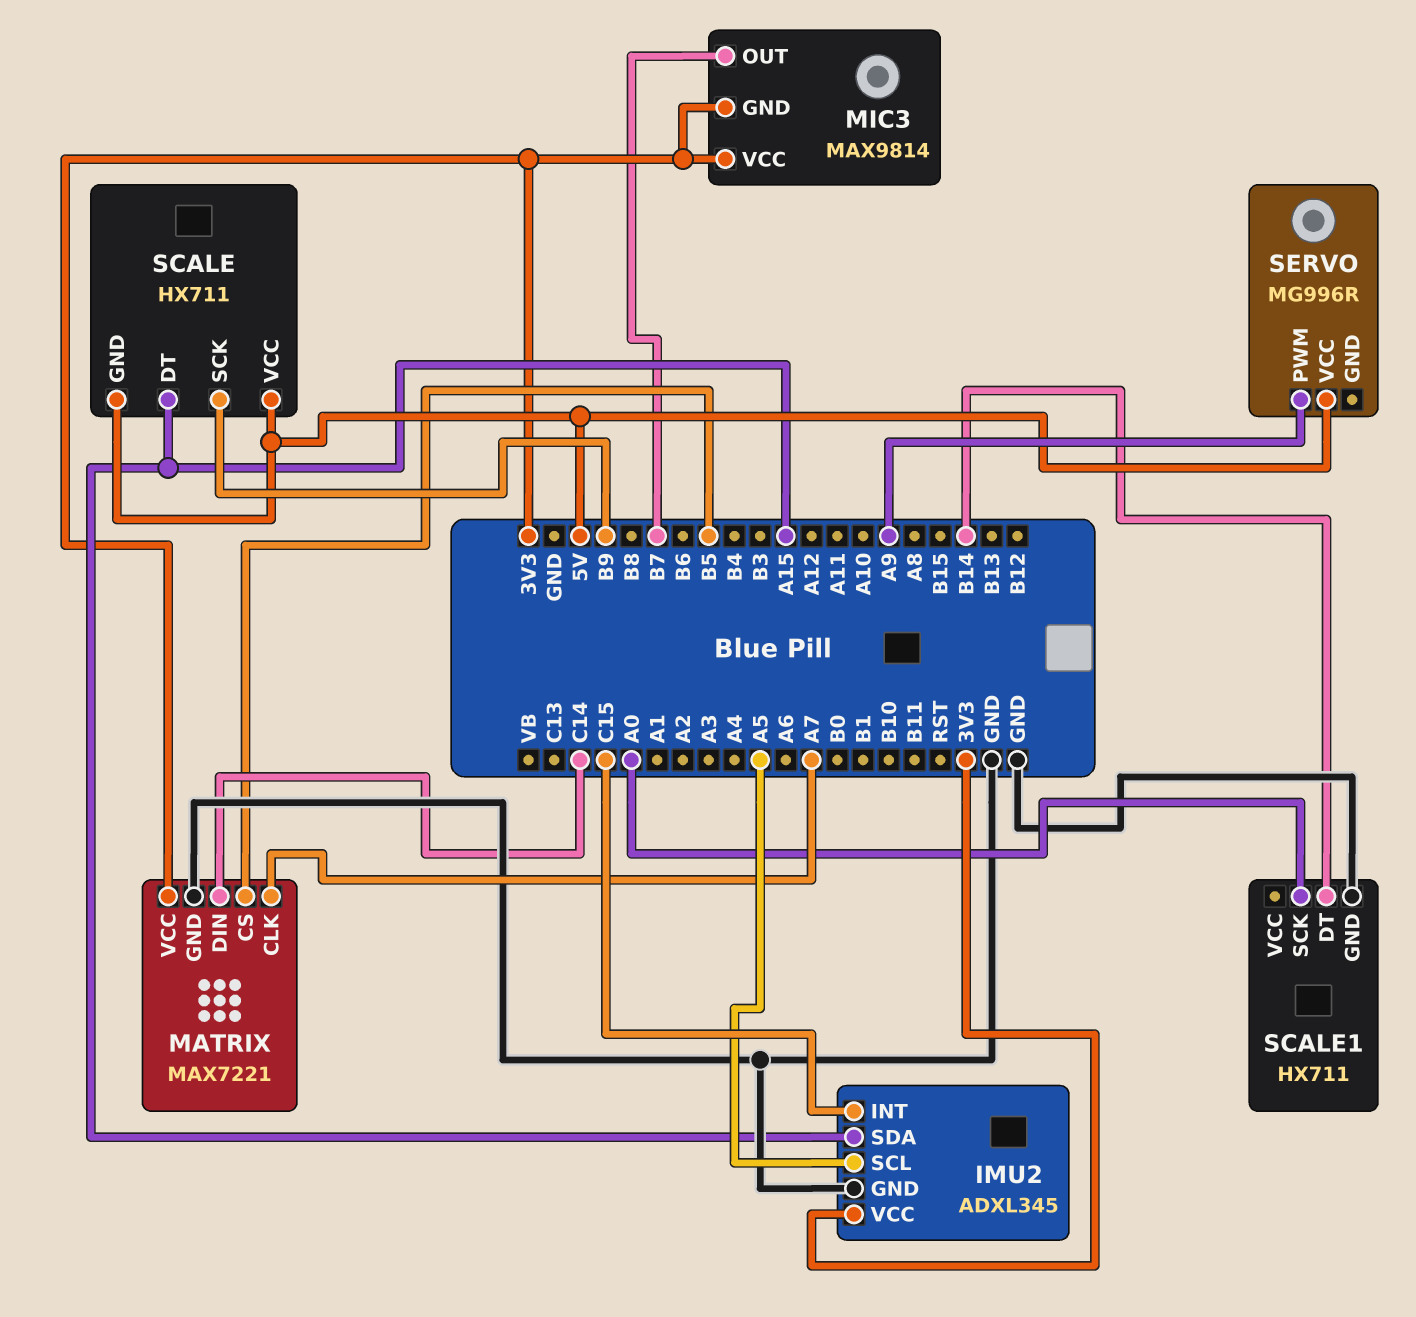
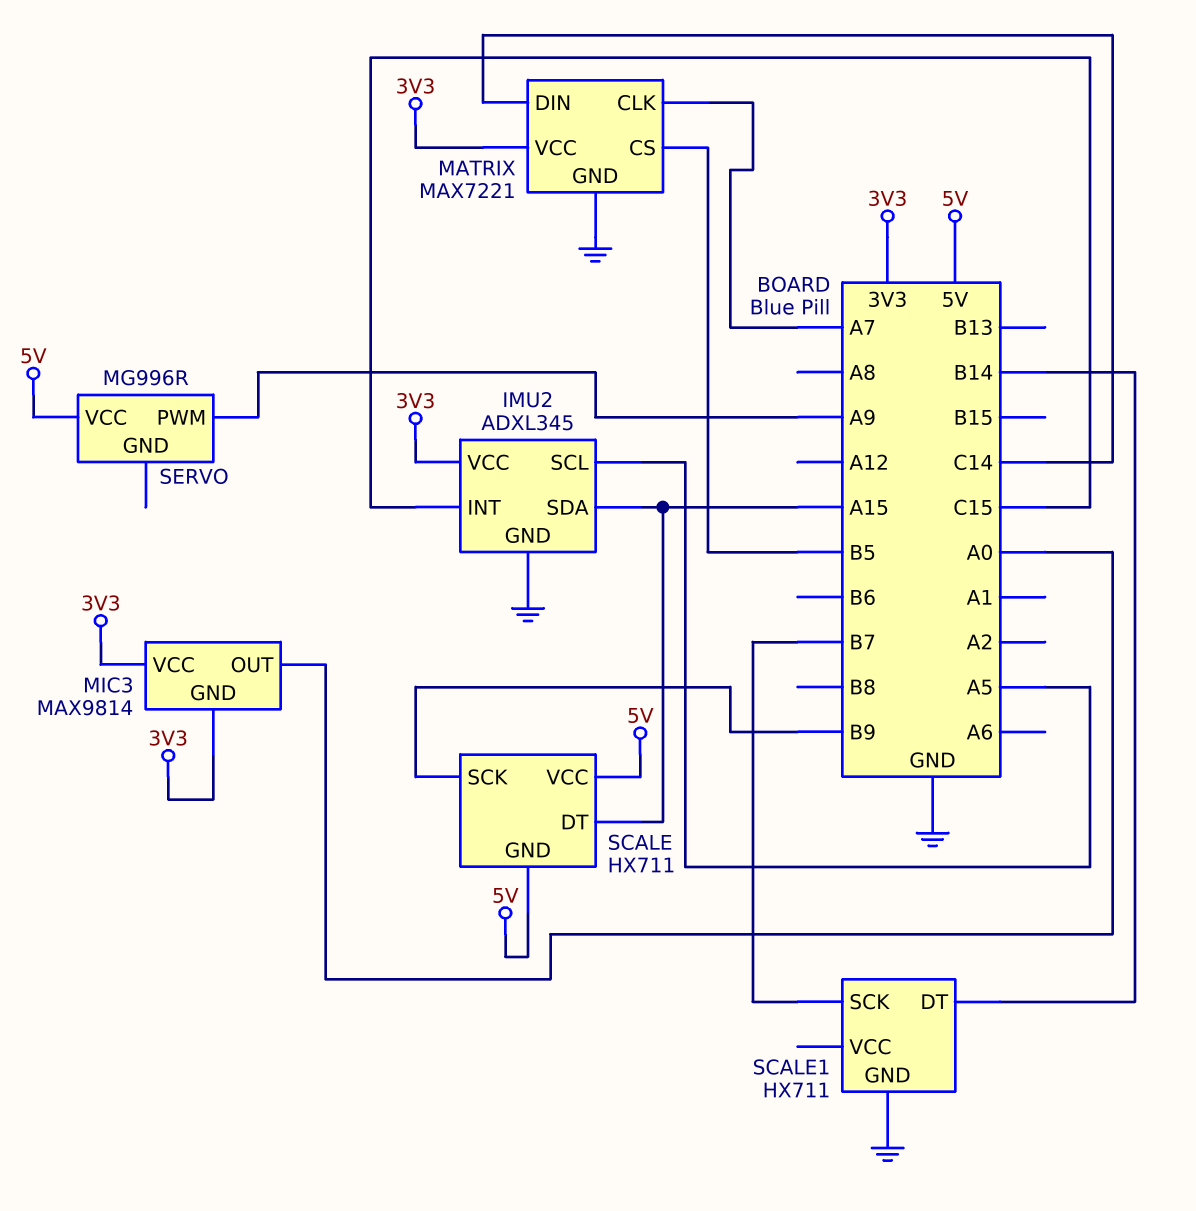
MIC3 pin OUT: B7 -> A0
SCALE1 pin SCK: A0 -> B7

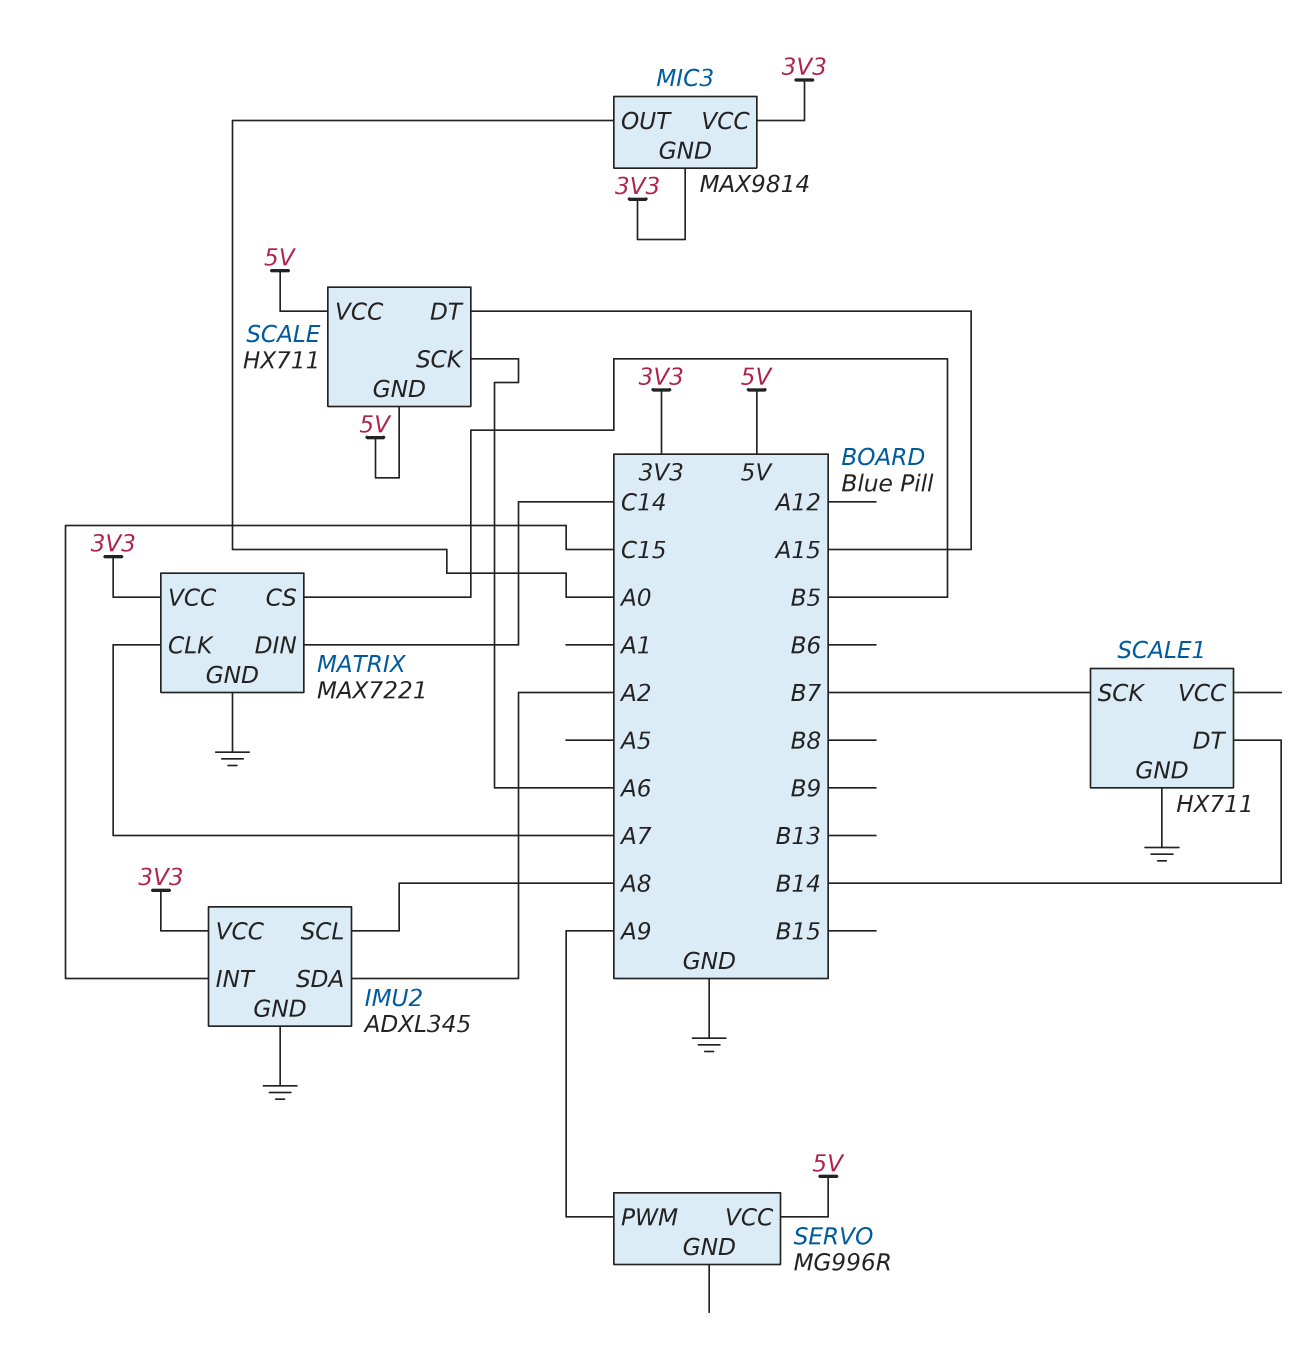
IMU2 pin SCL: A5 -> A8
IMU2 pin SDA: A15 -> A2
SCALE pin SCK: B9 -> A6

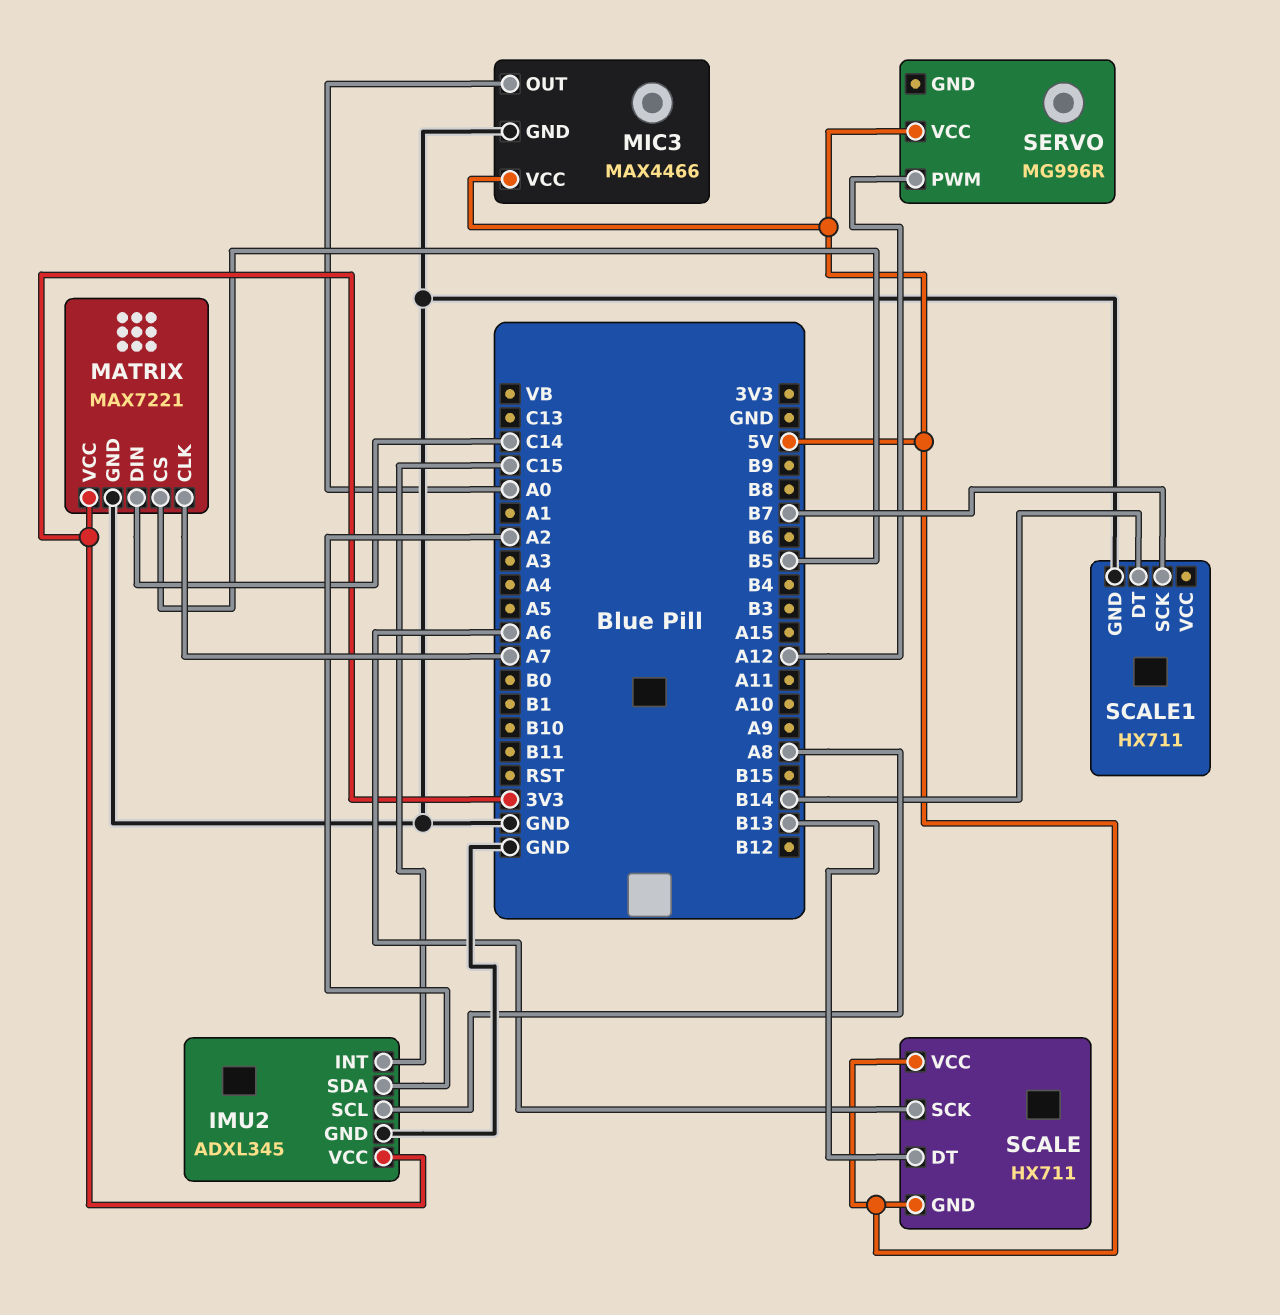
MIC3: MAX9814 -> MAX4466
MIC3 pin GND: 3V3 -> GND
MIC3 pin VCC: 3V3 -> 5V
SCALE pin DT: A15 -> B13
SERVO pin PWM: A9 -> A12

